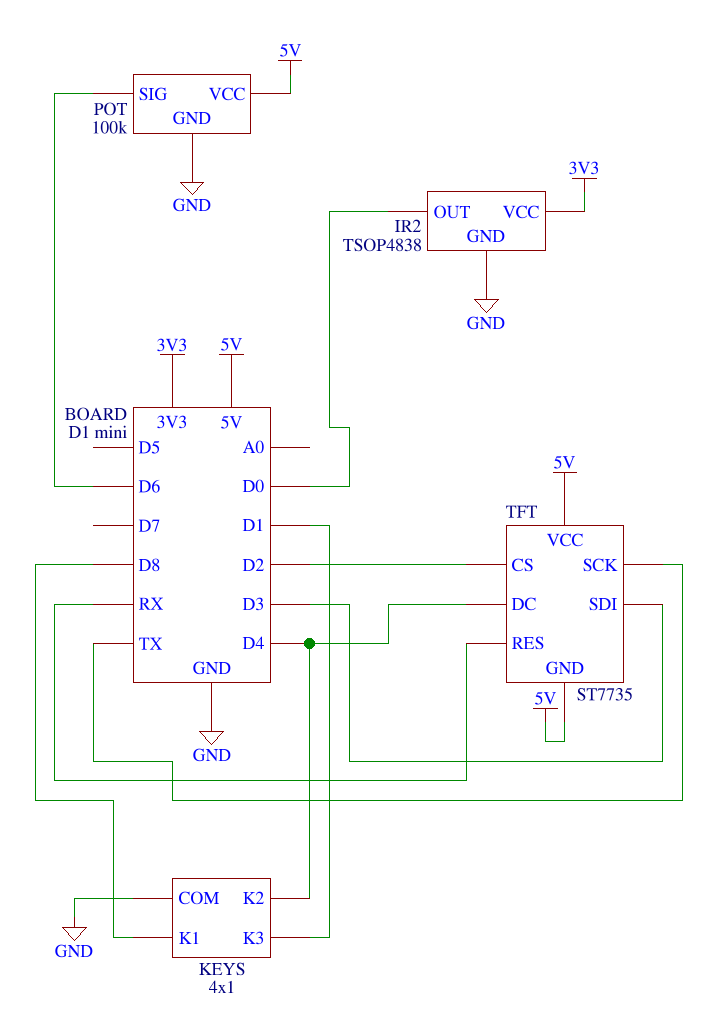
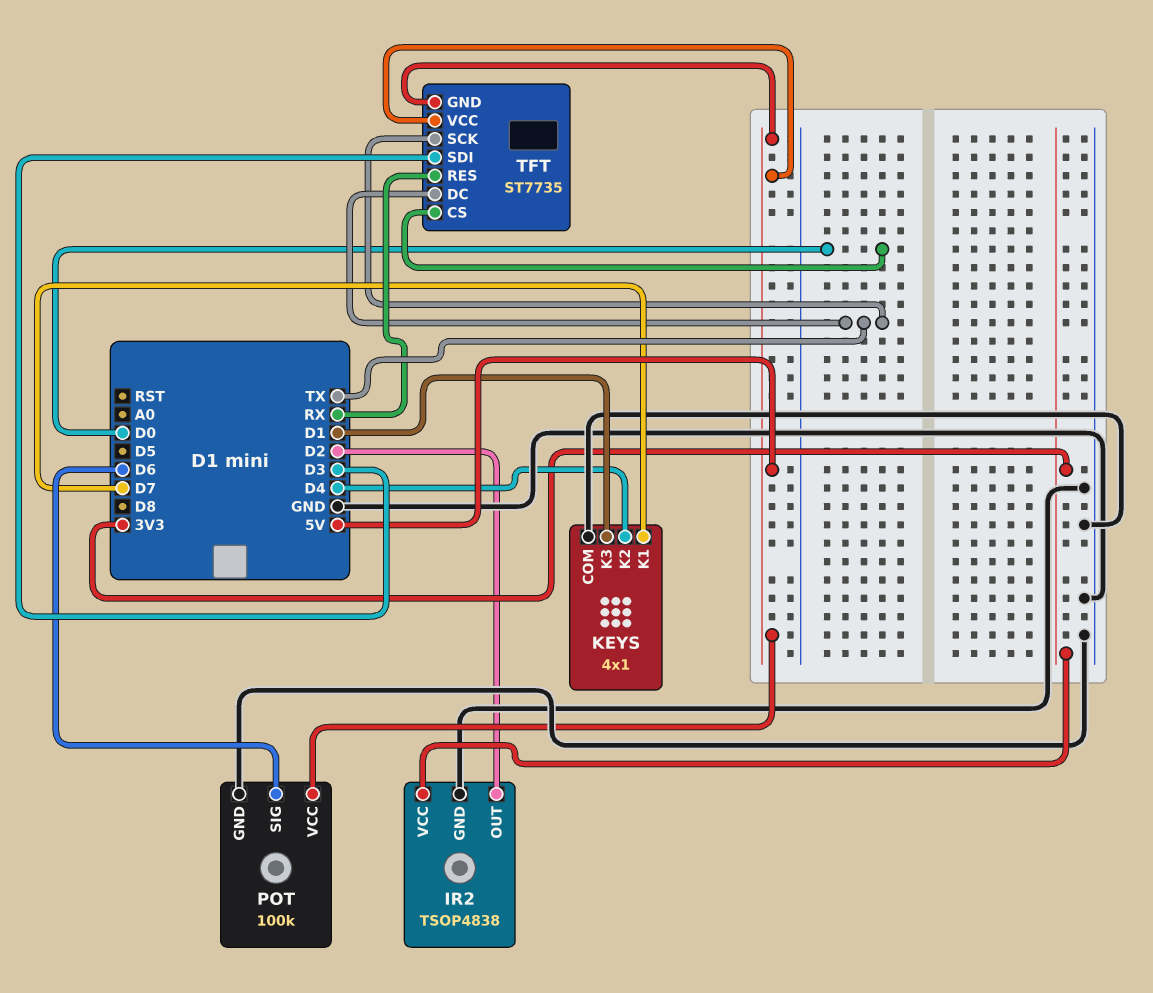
IR2 pin OUT: D0 -> D2
KEYS pin K1: D8 -> D7
TFT pin CS: D2 -> D0
TFT pin DC: D4 -> TX

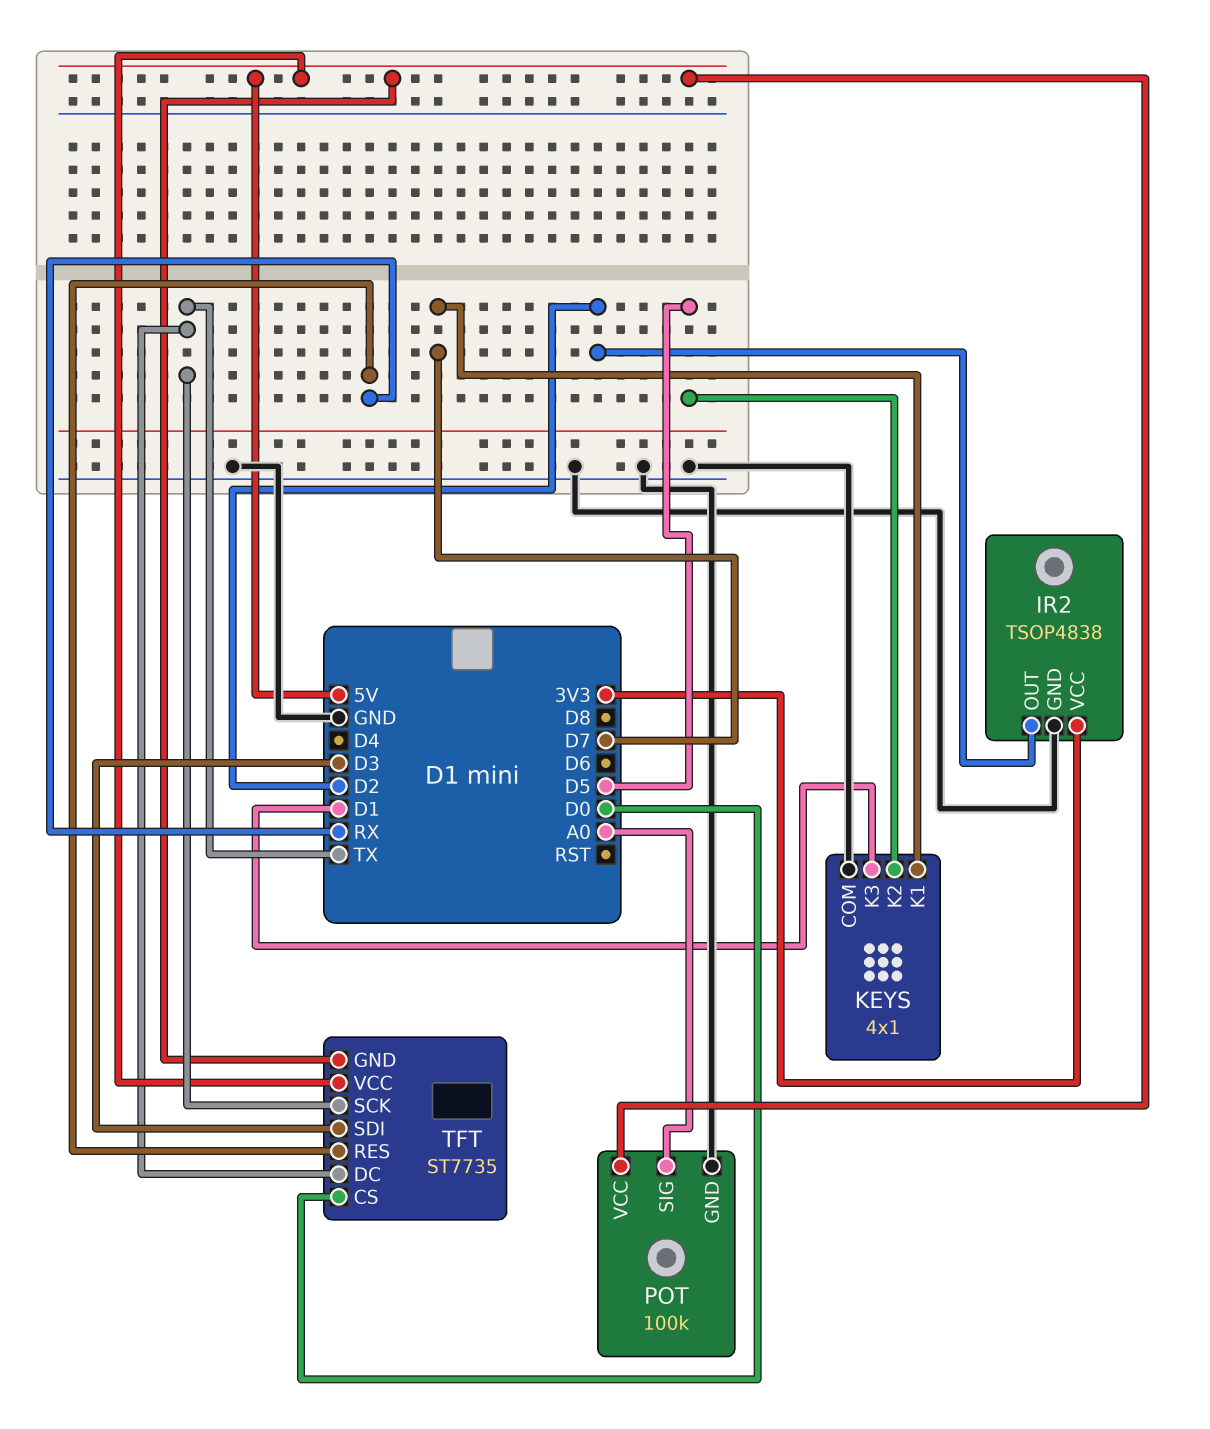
KEYS pin K2: D4 -> D5
POT pin SIG: D6 -> A0

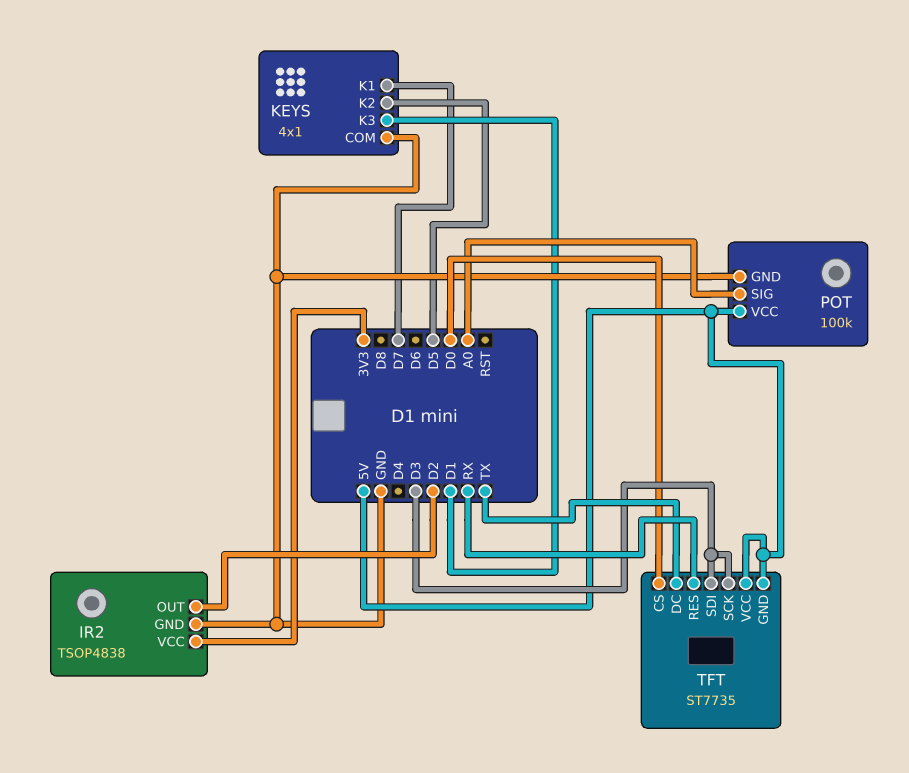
TFT pin SCK: TX -> D3

